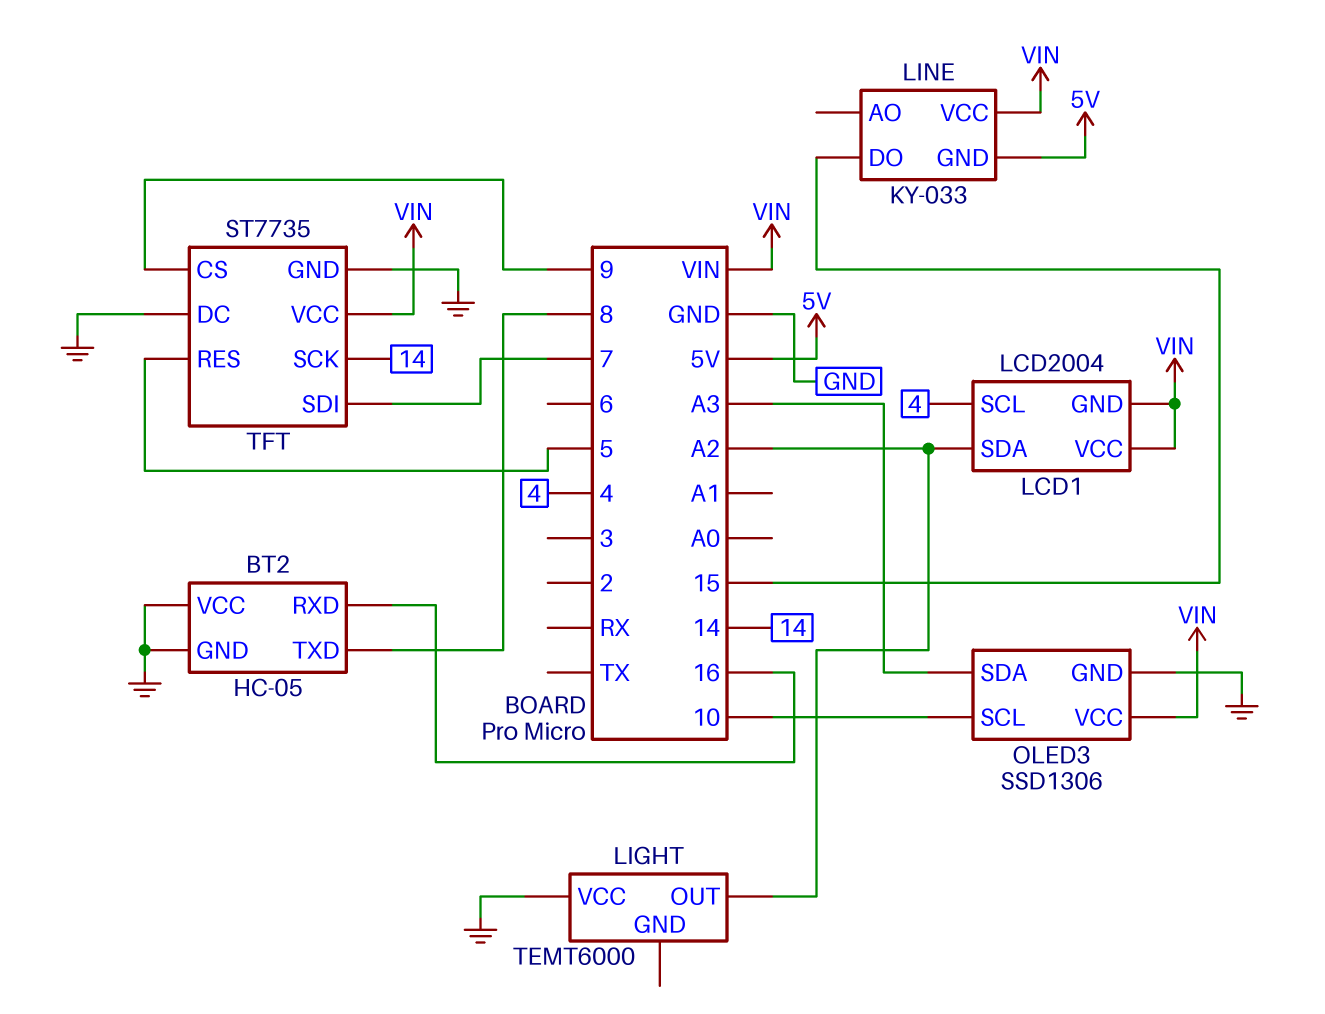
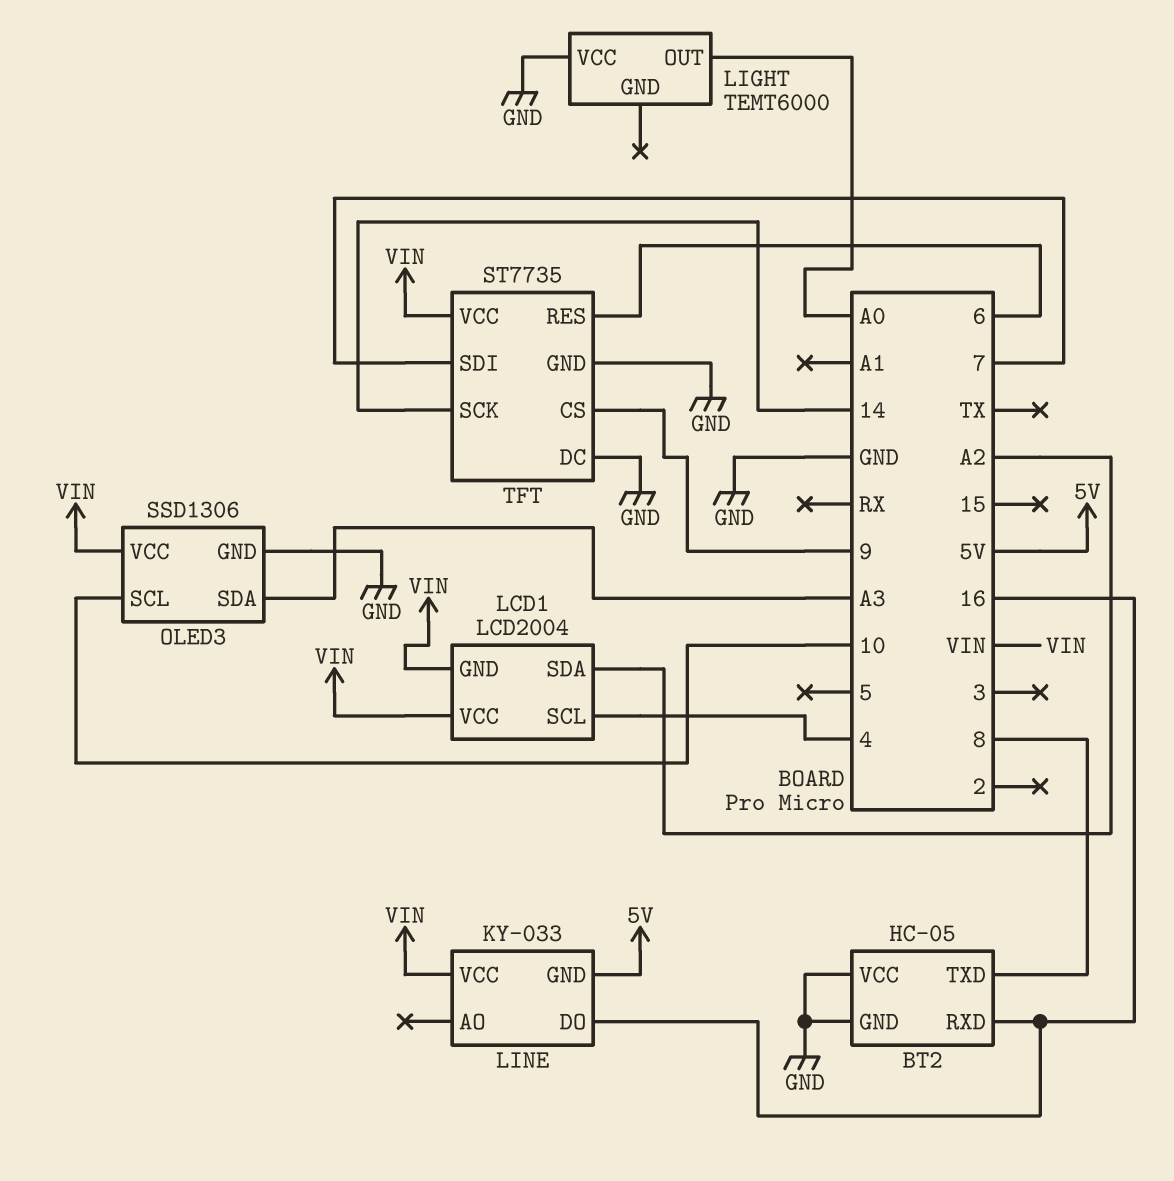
LIGHT pin OUT: A2 -> A0
LINE pin DO: 15 -> 16
TFT pin RES: 5 -> 6

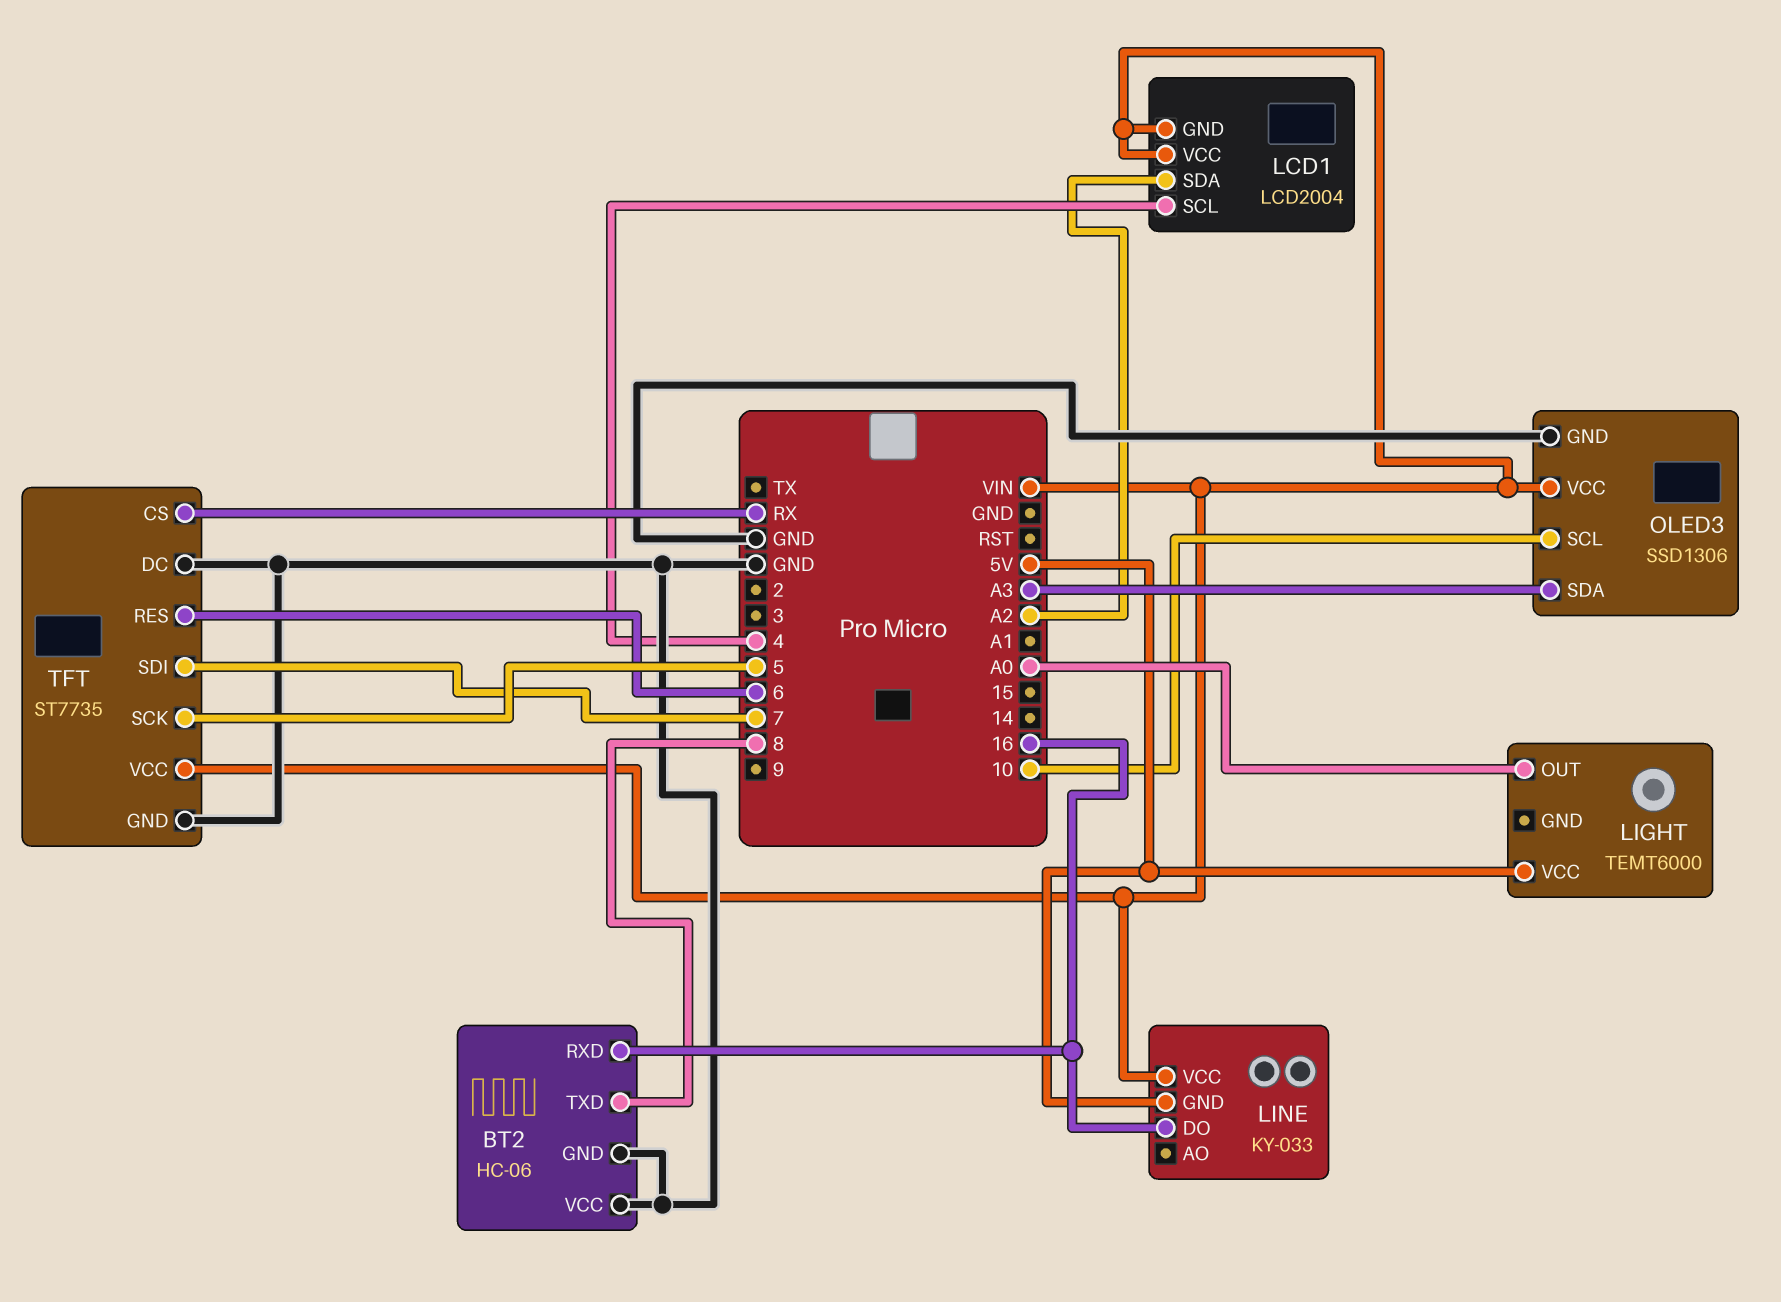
BT2: HC-05 -> HC-06
LIGHT pin VCC: GND -> 5V
TFT pin CS: 9 -> RX
TFT pin SCK: 14 -> 5

